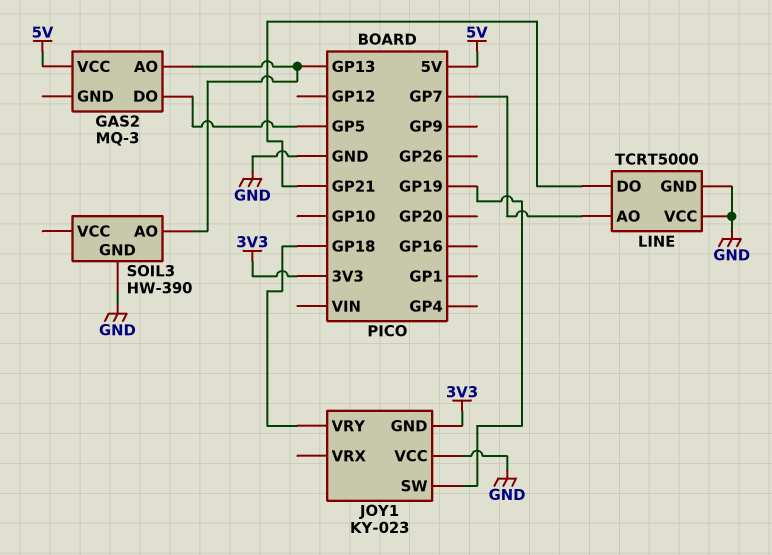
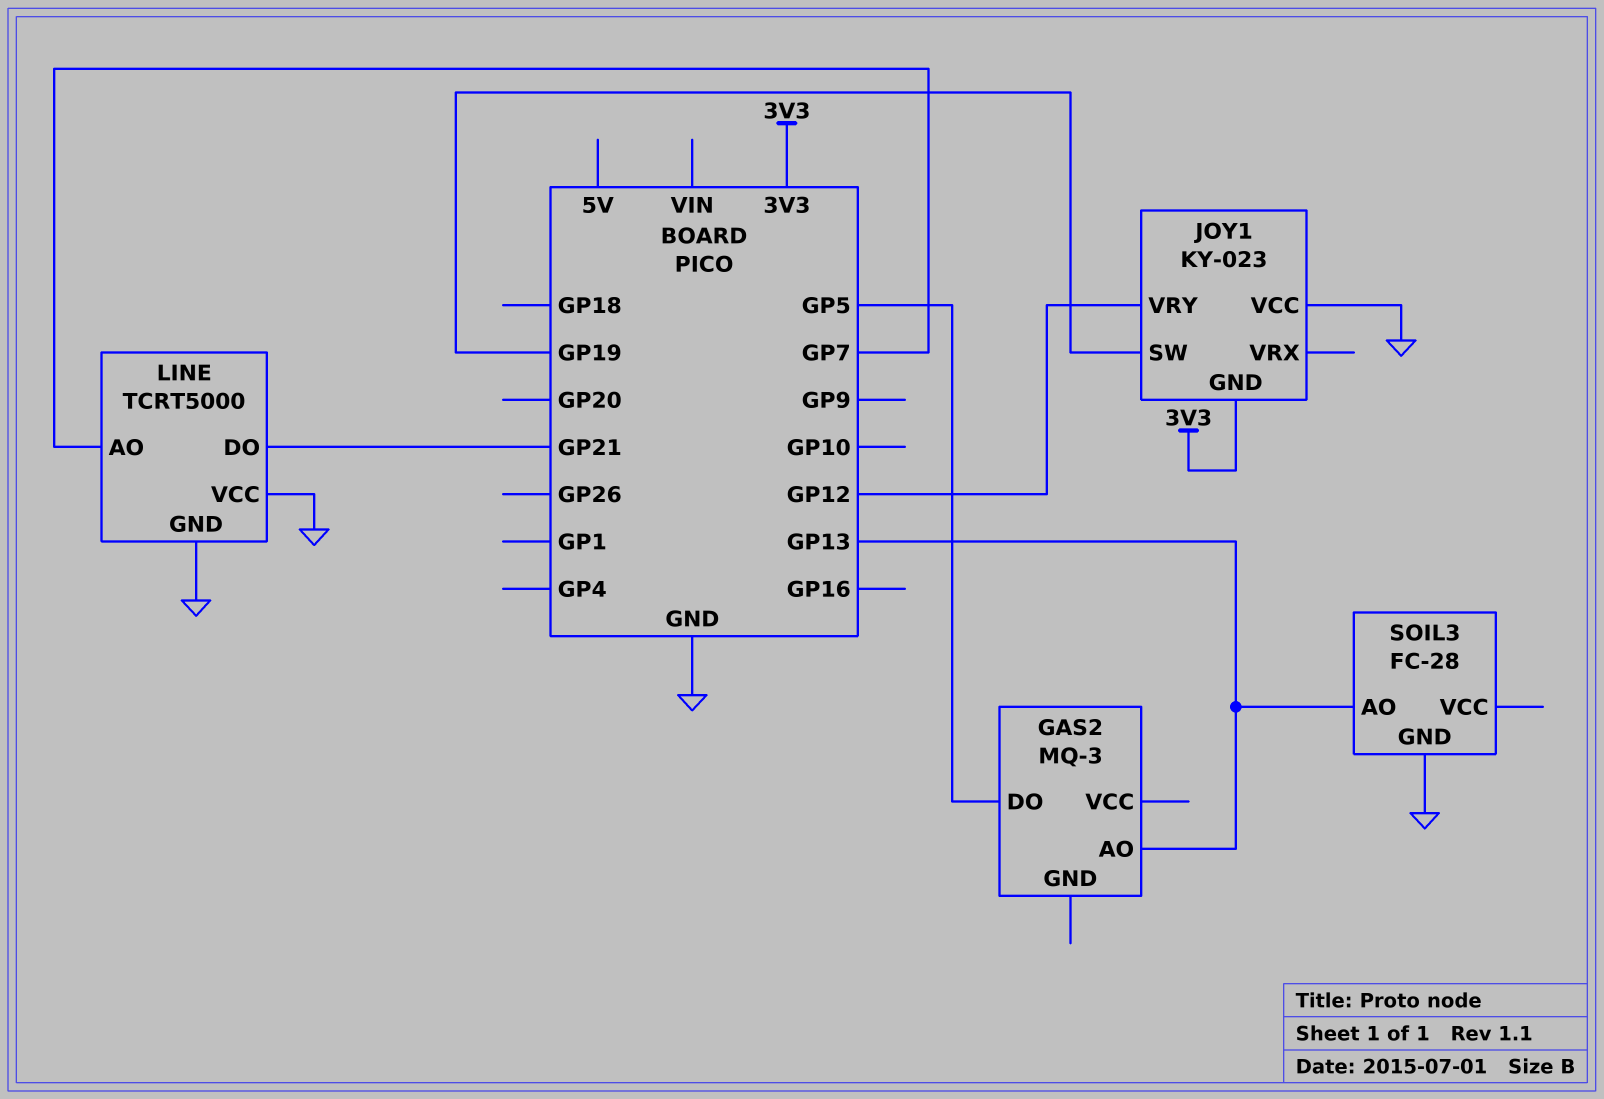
GAS2 pin VCC: 5V -> none
JOY1 pin VRY: GP18 -> GP12
SOIL3: HW-390 -> FC-28

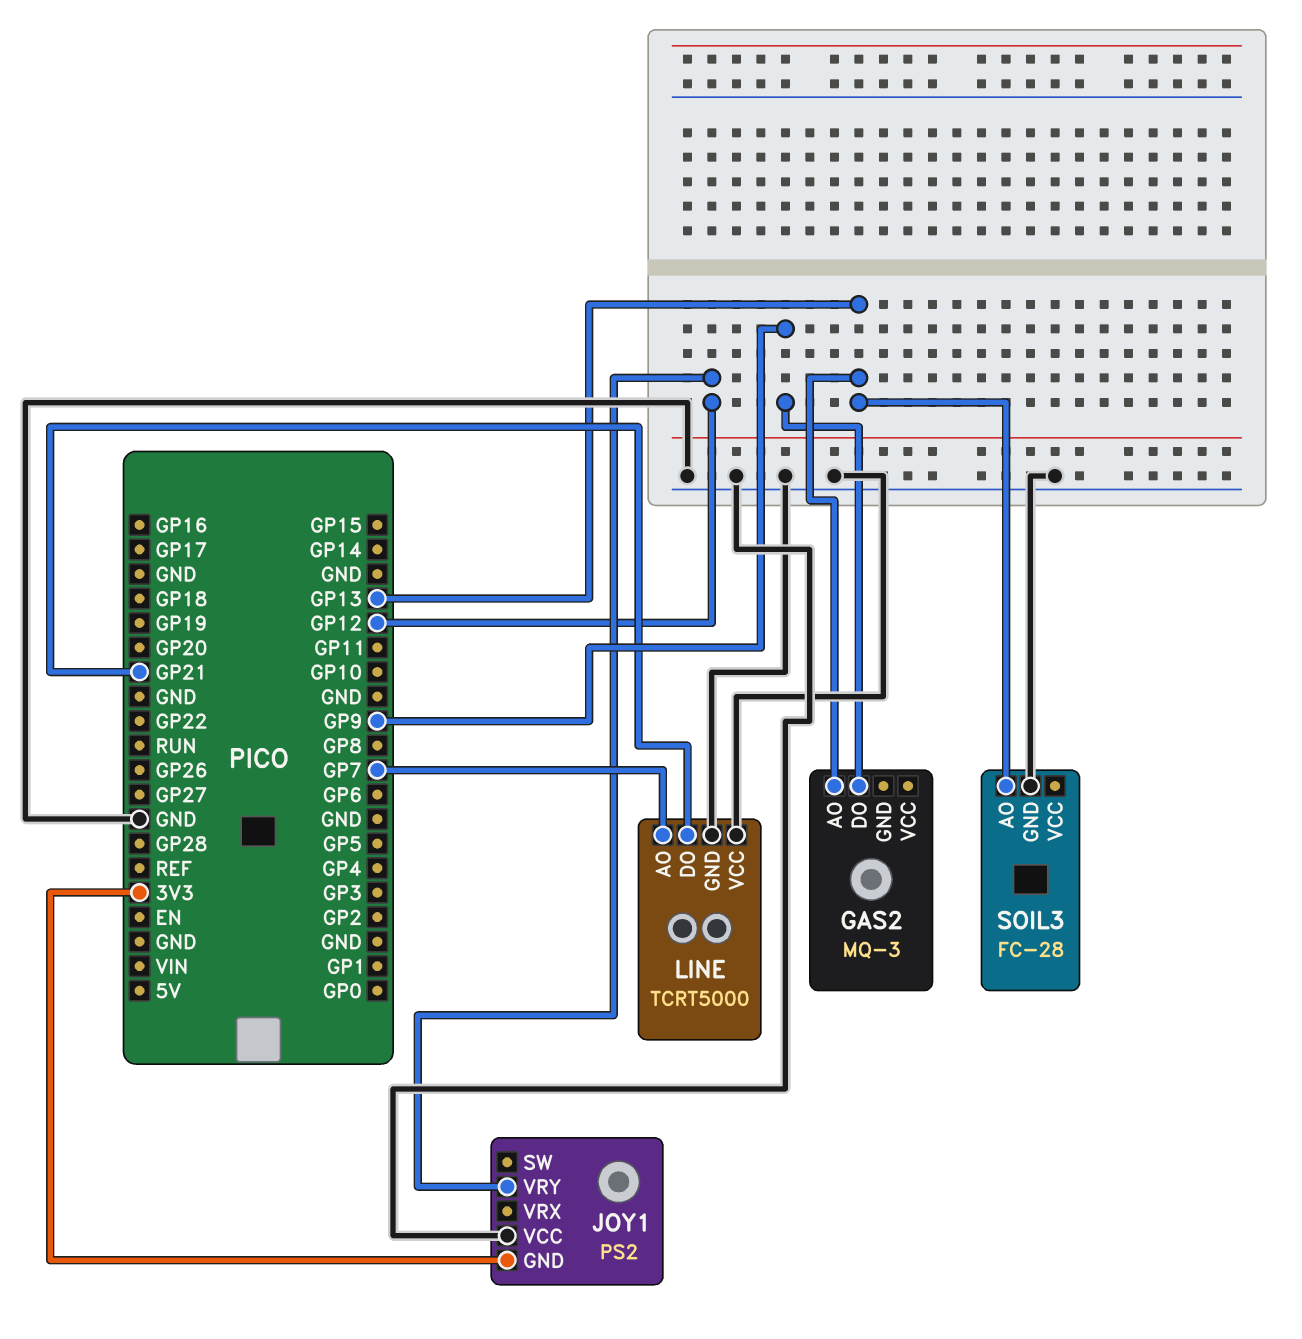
GAS2 pin DO: GP5 -> GP9
JOY1: KY-023 -> PS2
JOY1 pin SW: GP19 -> none

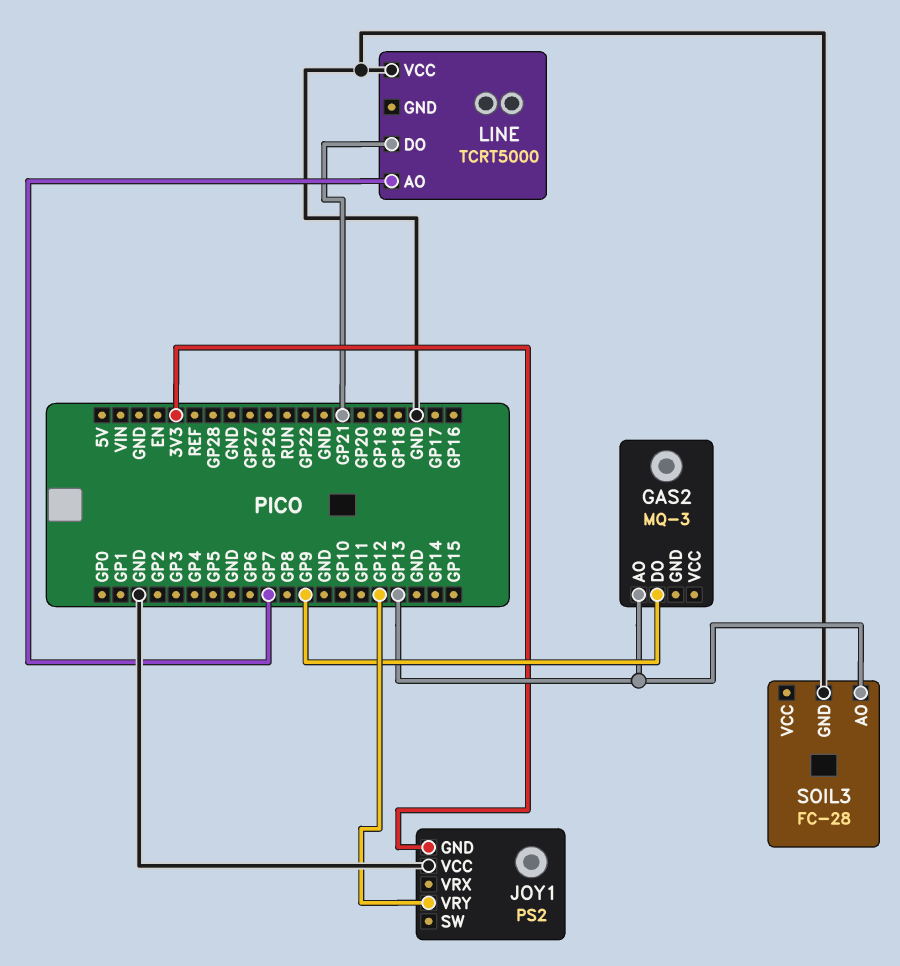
LINE pin GND: GND -> none

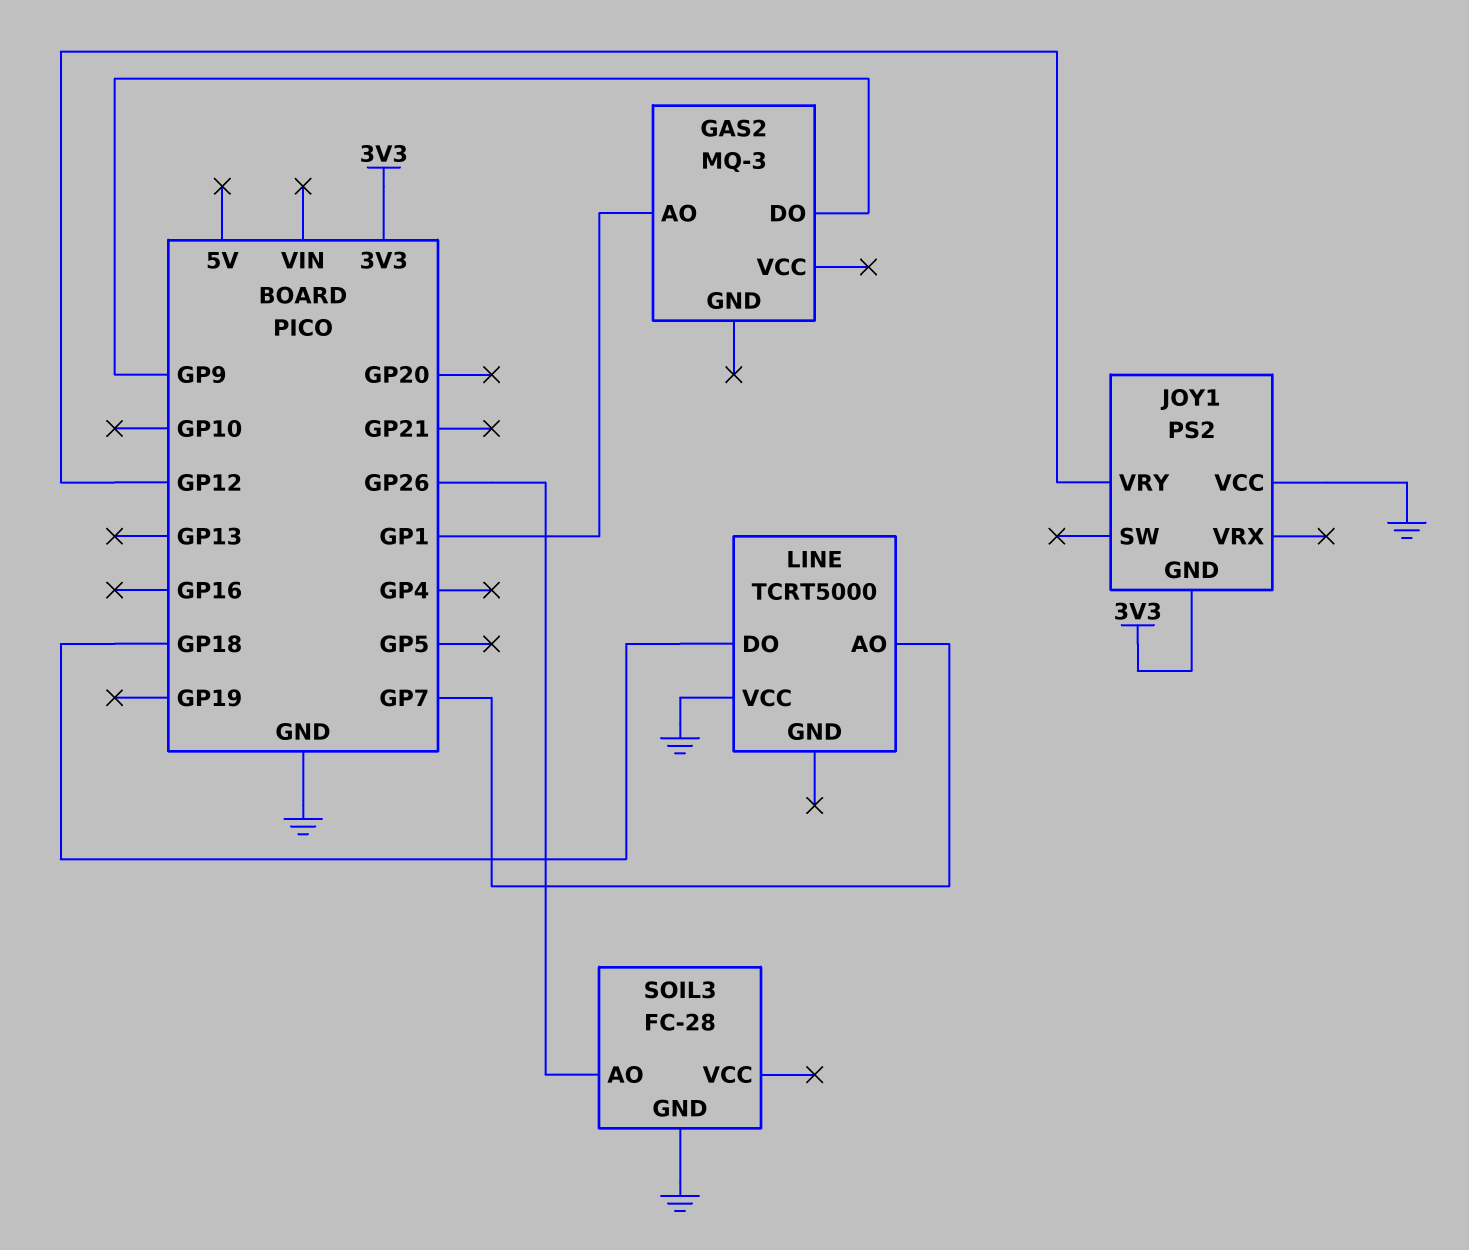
GAS2 pin AO: GP13 -> GP1
LINE pin DO: GP21 -> GP18
SOIL3 pin AO: GP13 -> GP26

